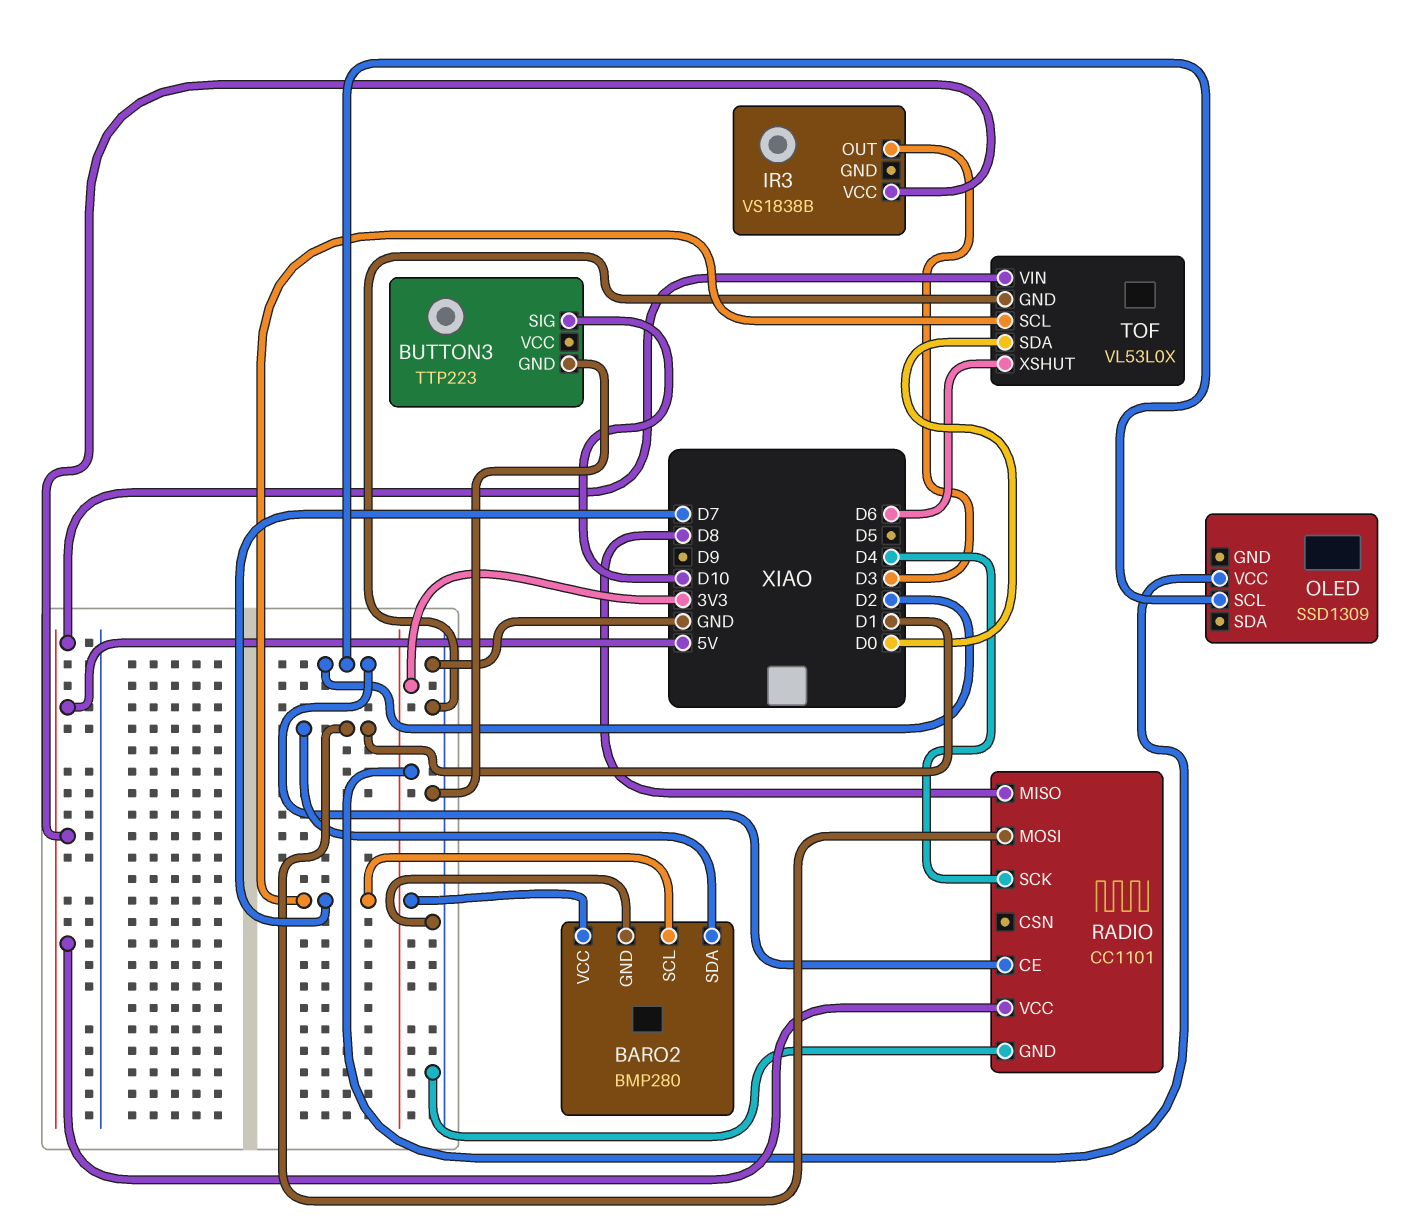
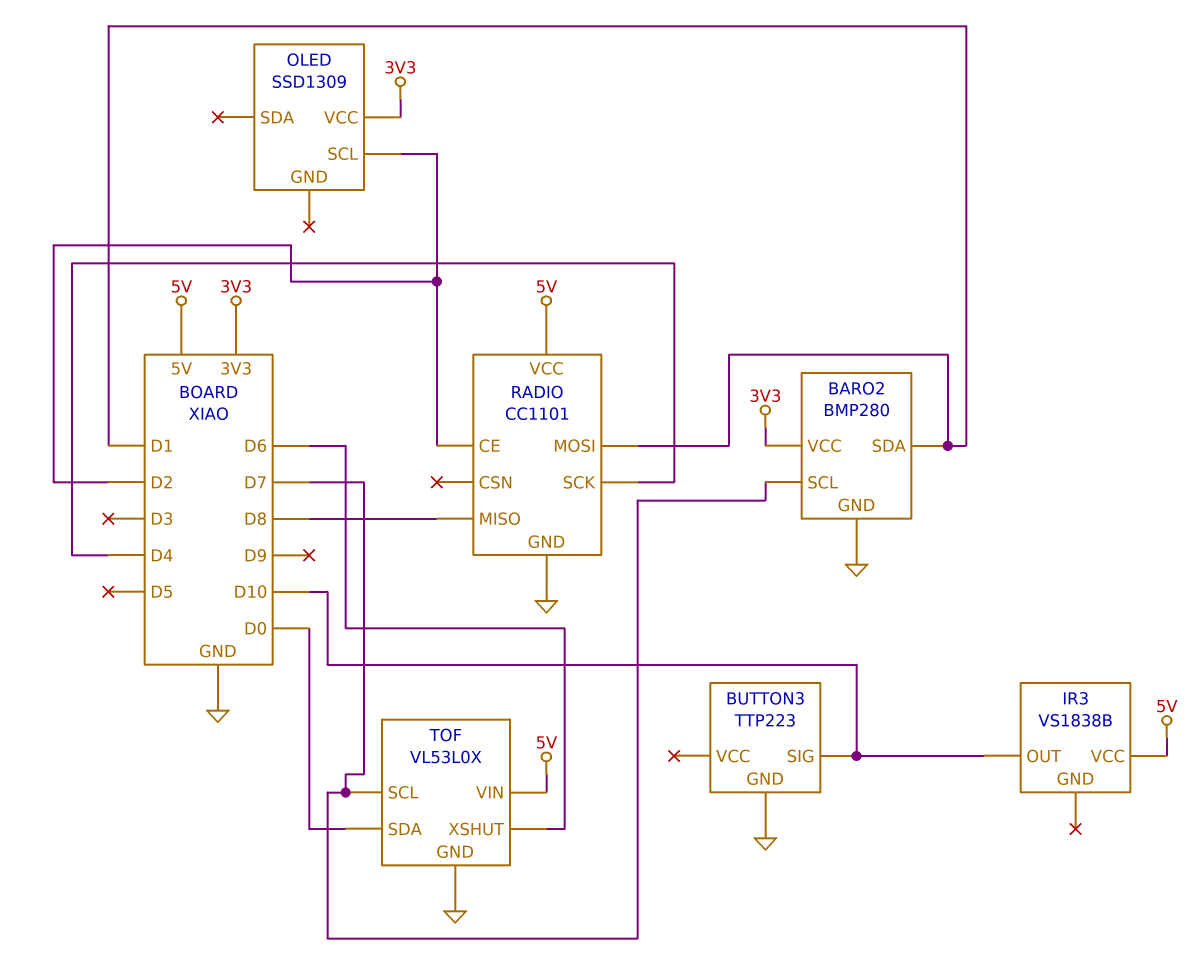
IR3 pin OUT: D3 -> D10

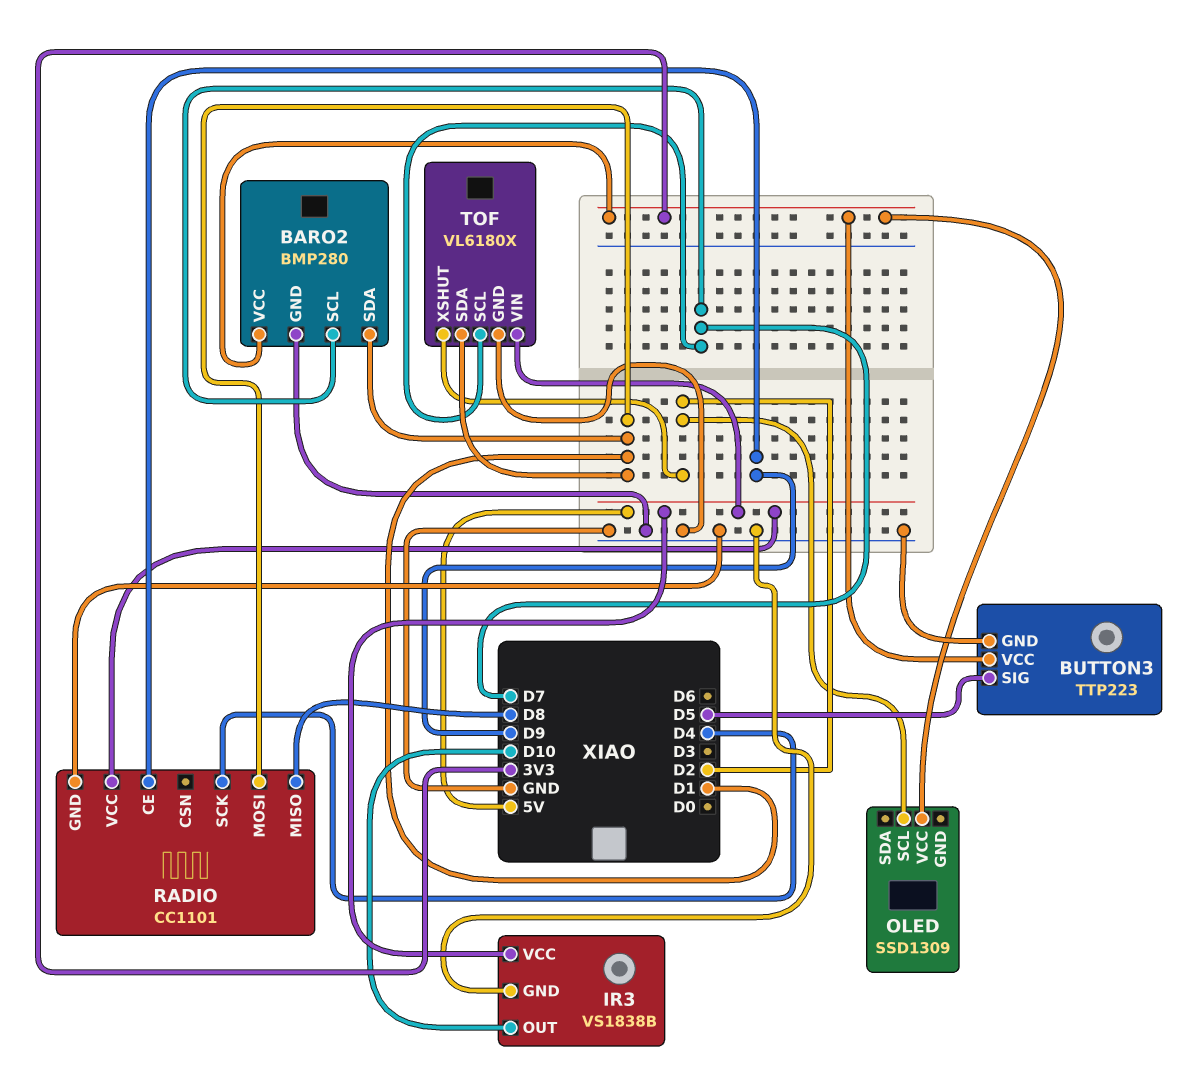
BUTTON3 pin SIG: D10 -> D5
BUTTON3 pin VCC: none -> 3V3
IR3 pin GND: none -> GND
RADIO pin CE: D2 -> D9
TOF: VL53L0X -> VL6180X
TOF pin SDA: D0 -> D1
TOF pin XSHUT: D6 -> D2

